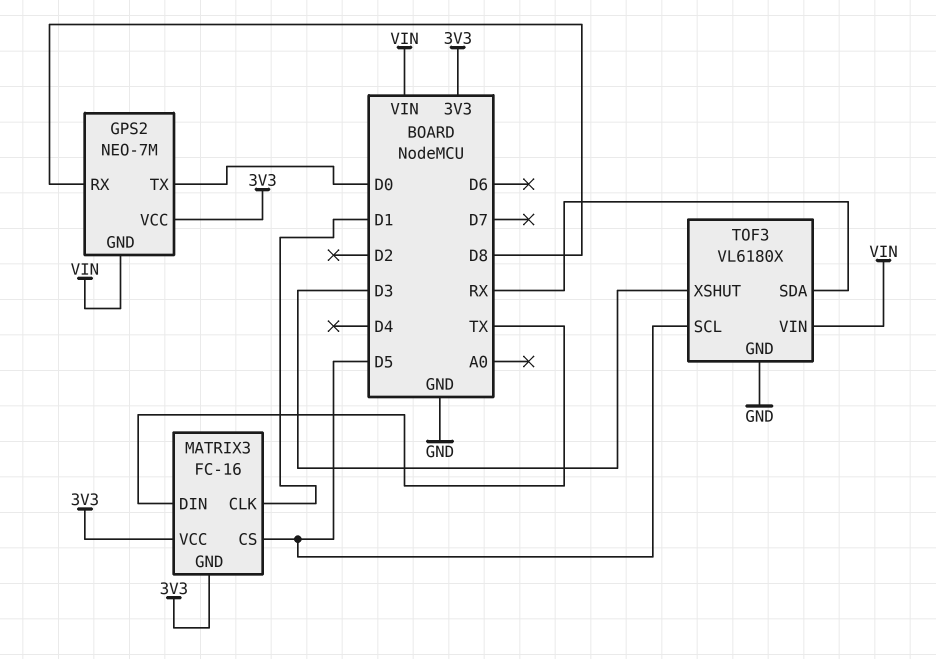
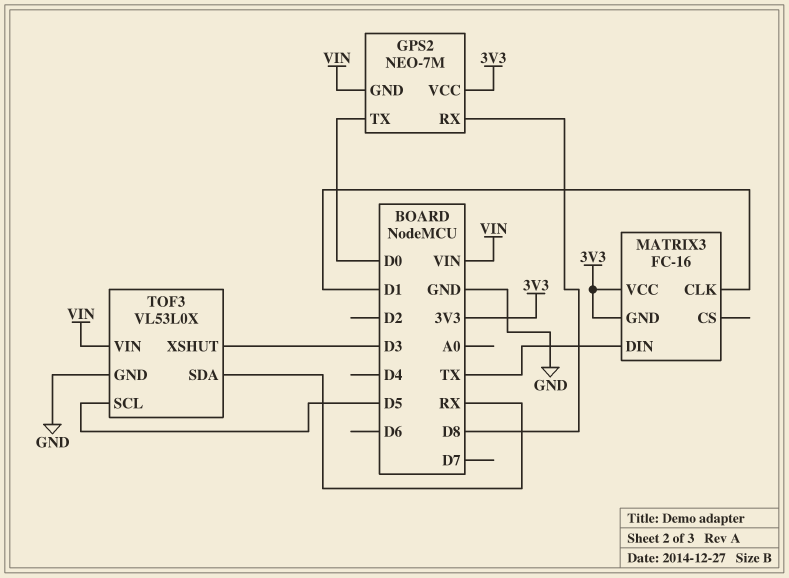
MATRIX3 pin CS: D5 -> none
TOF3: VL6180X -> VL53L0X

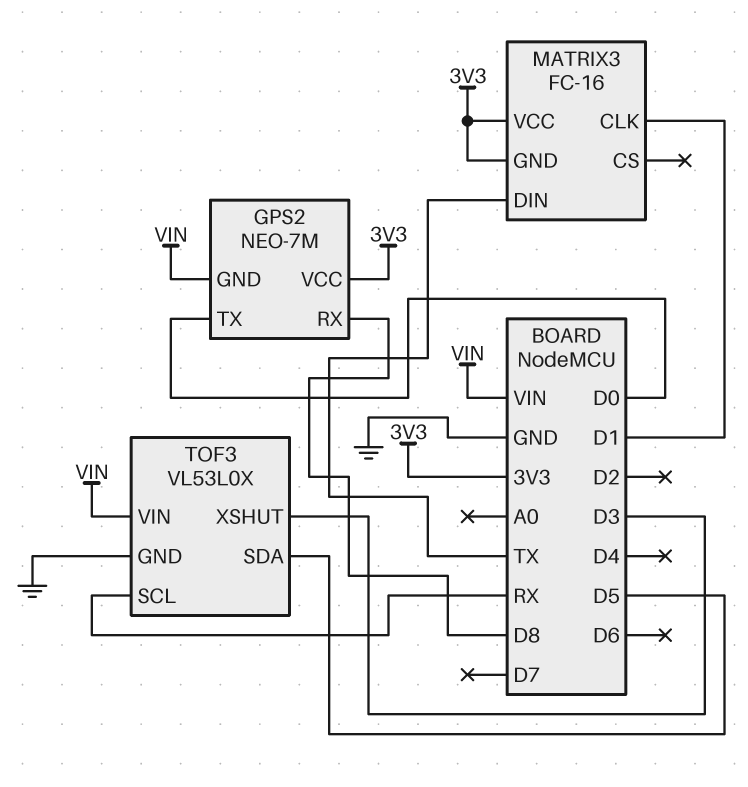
TOF3 pin SCL: D5 -> RX
TOF3 pin SDA: RX -> D5

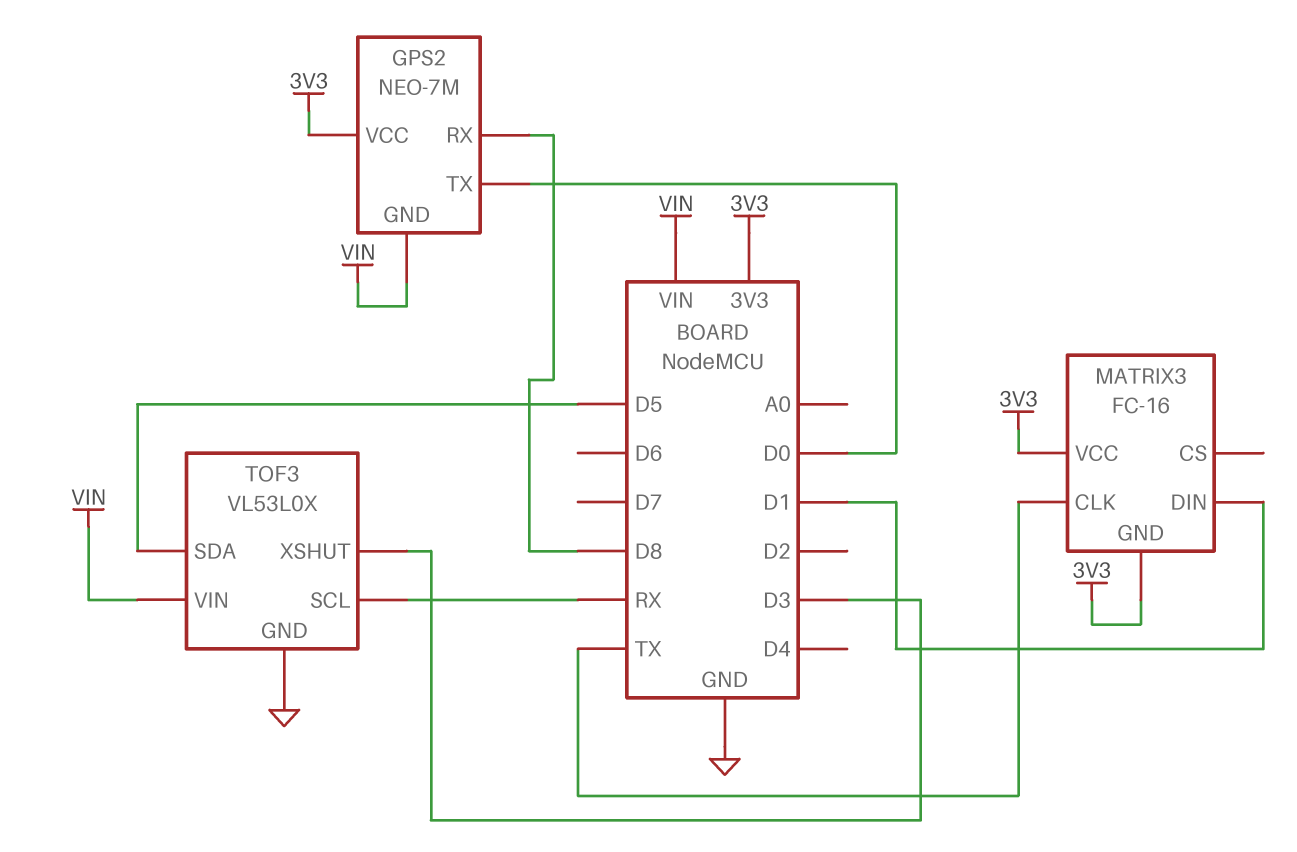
MATRIX3 pin CLK: D1 -> TX
MATRIX3 pin DIN: TX -> D1

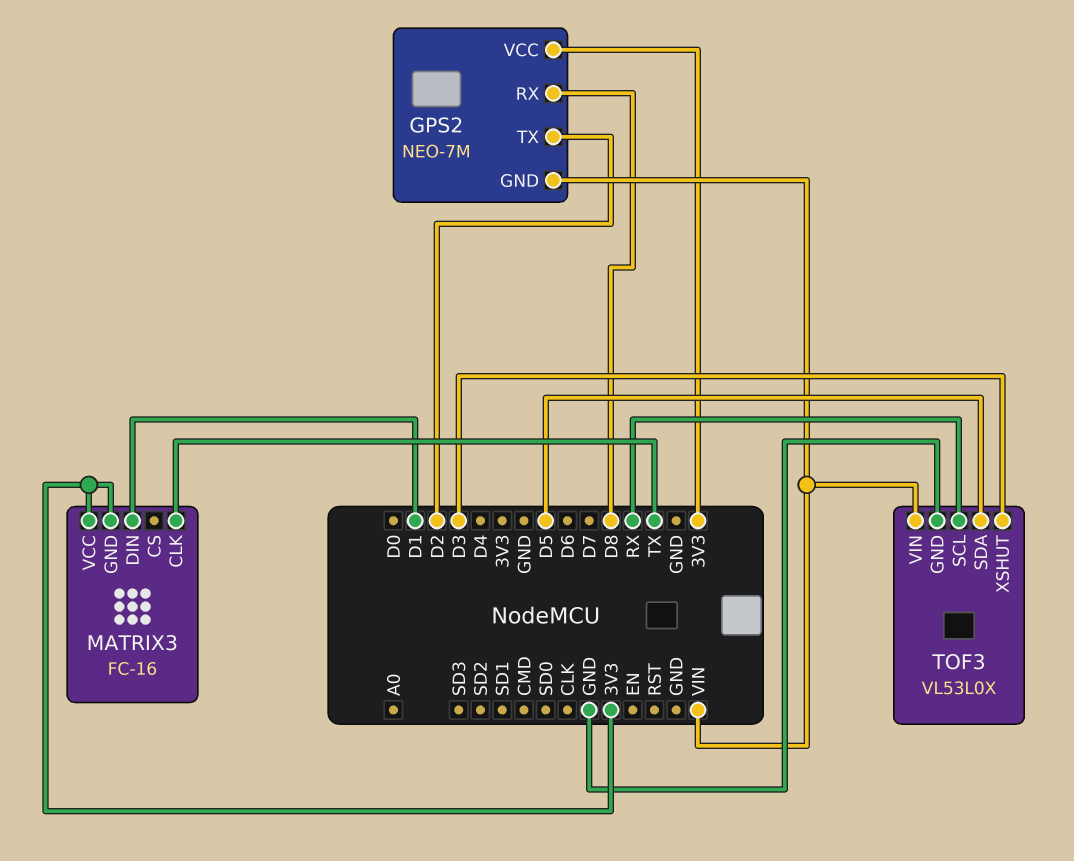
GPS2 pin TX: D0 -> D2

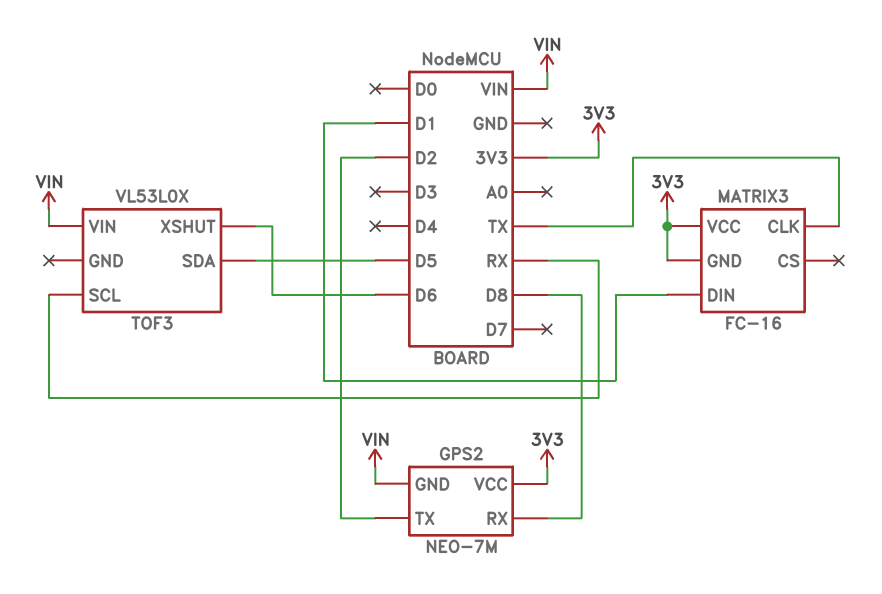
TOF3 pin GND: GND -> none
TOF3 pin XSHUT: D3 -> D6

